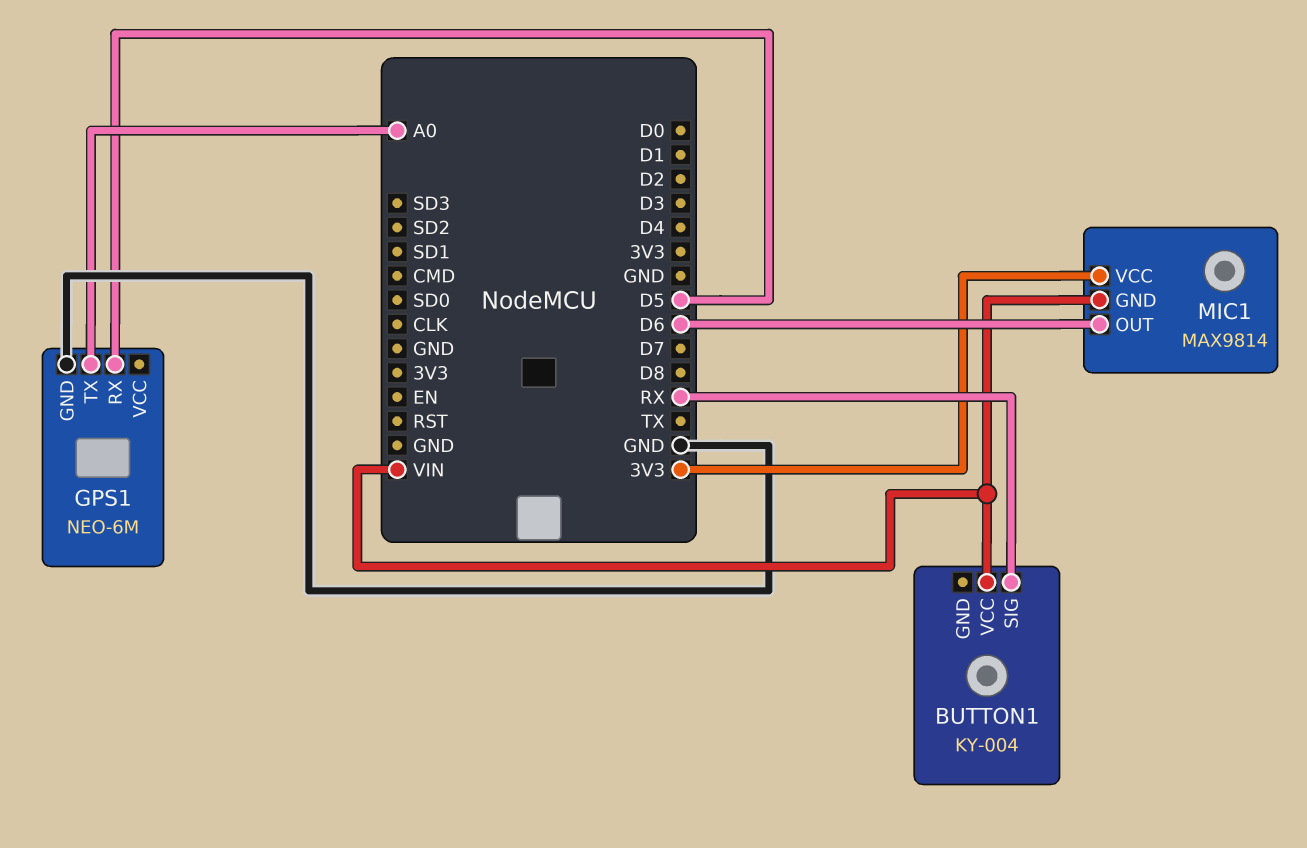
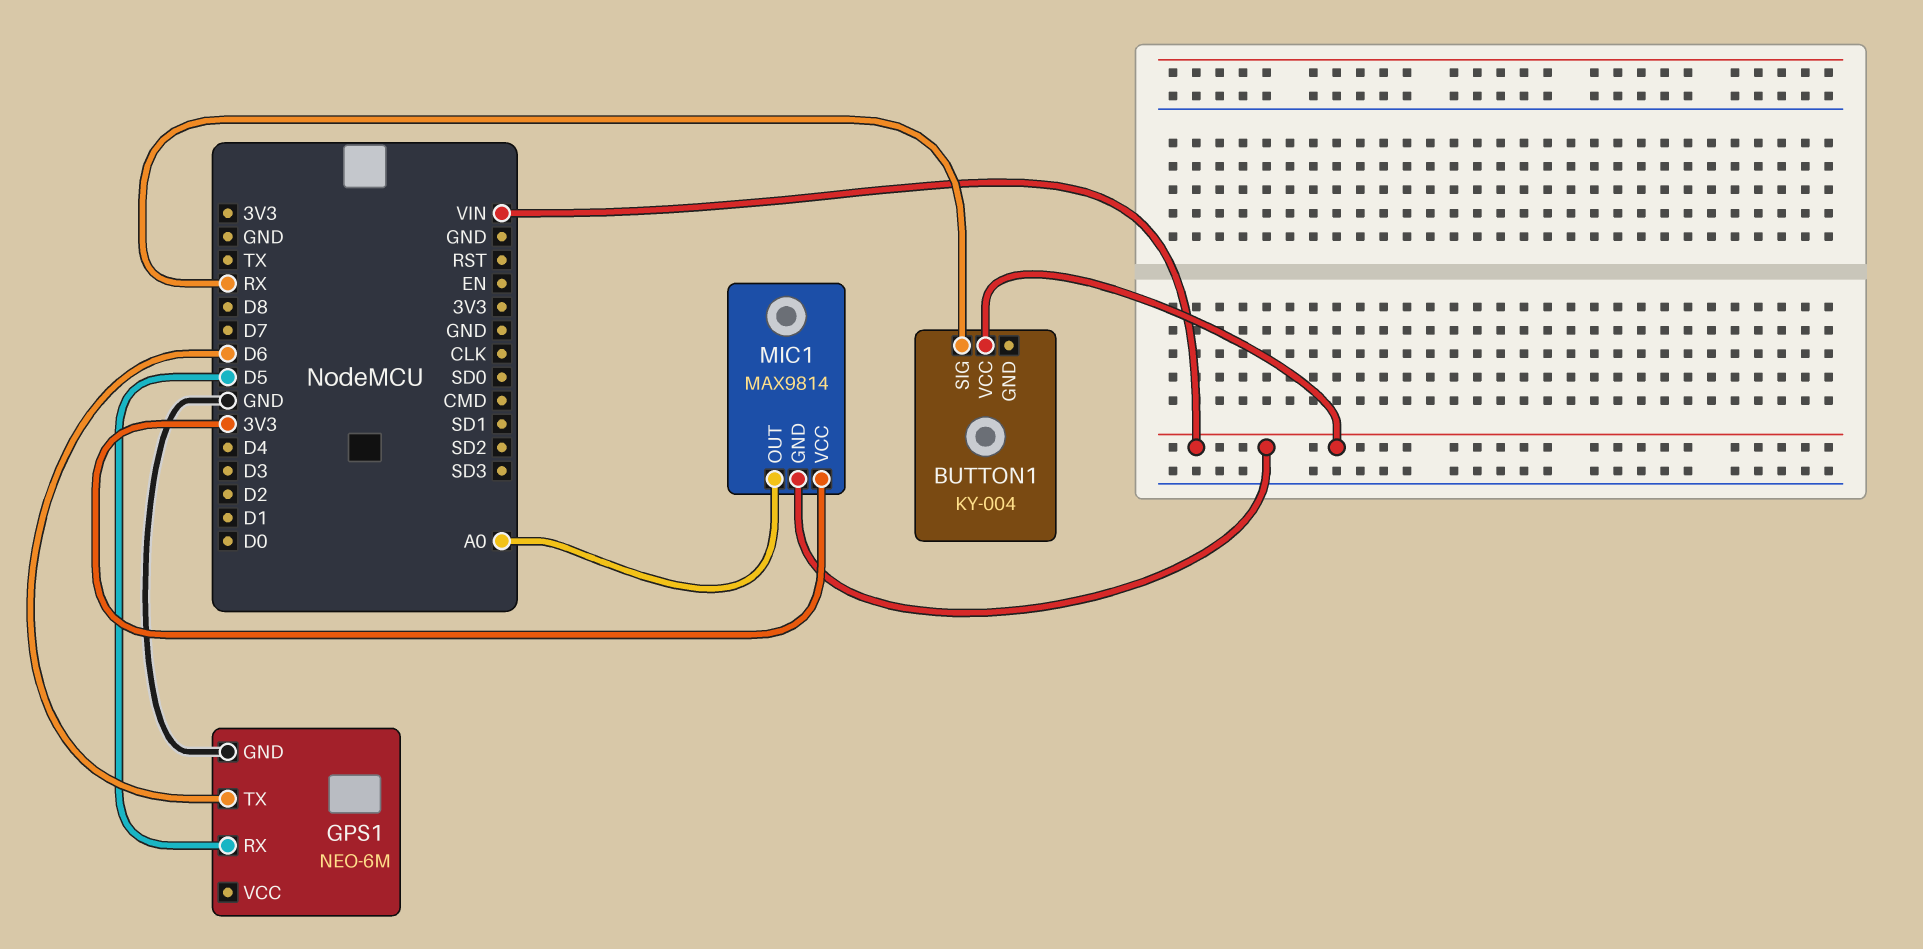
GPS1 pin TX: A0 -> D6
MIC1 pin OUT: D6 -> A0

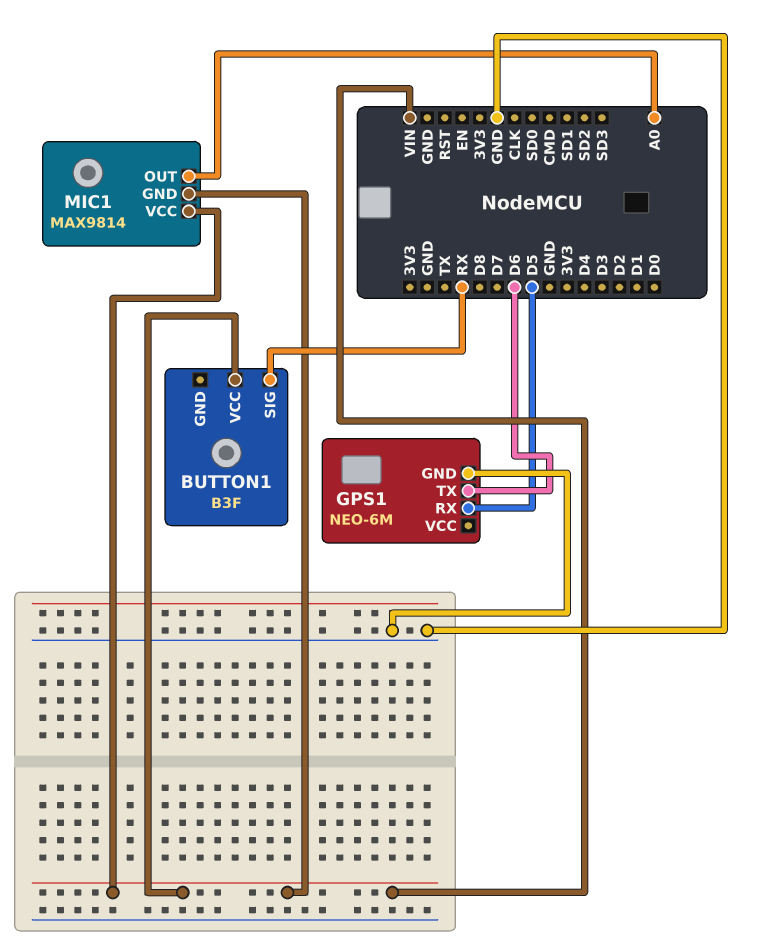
BUTTON1: KY-004 -> B3F
MIC1 pin VCC: 3V3 -> VIN

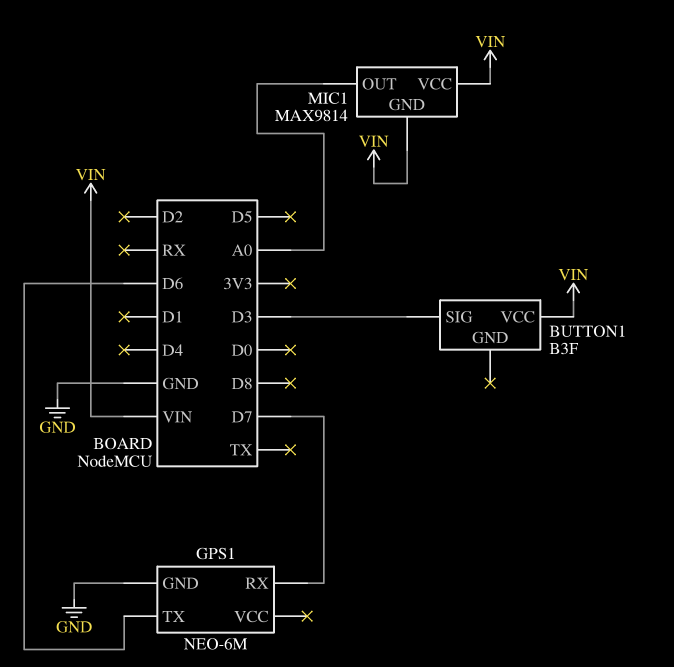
BUTTON1 pin SIG: RX -> D3
GPS1 pin RX: D5 -> D7

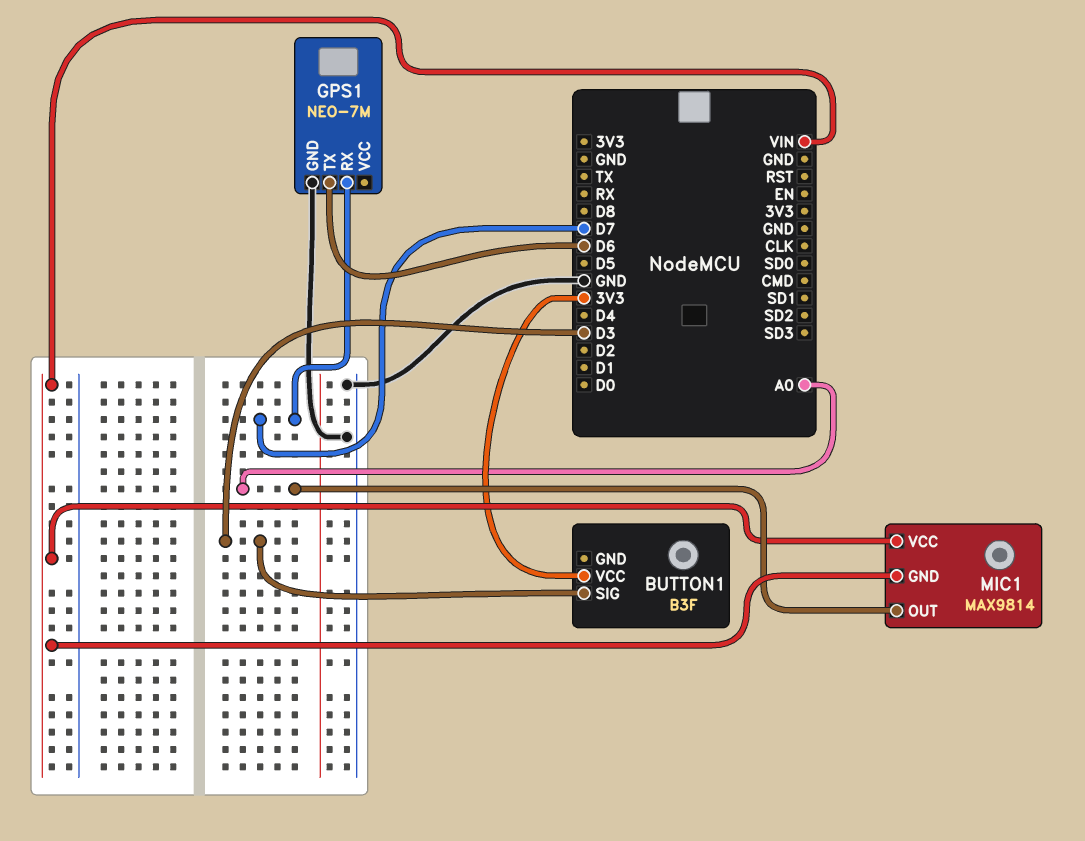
BUTTON1 pin VCC: VIN -> 3V3
GPS1: NEO-6M -> NEO-7M

